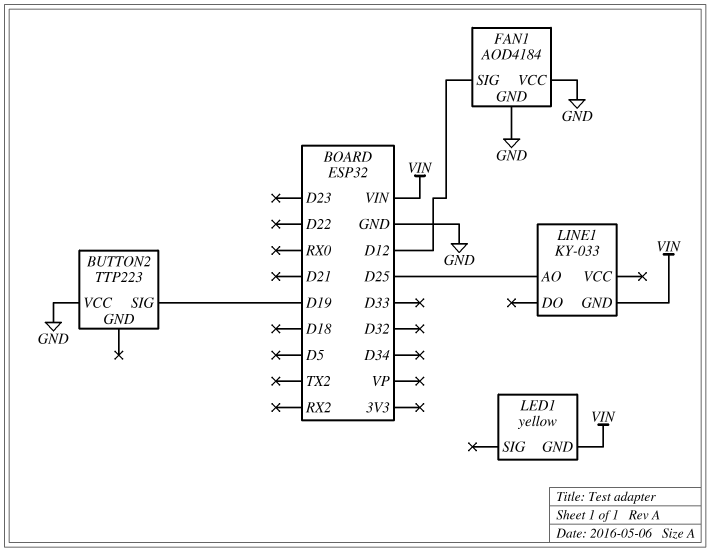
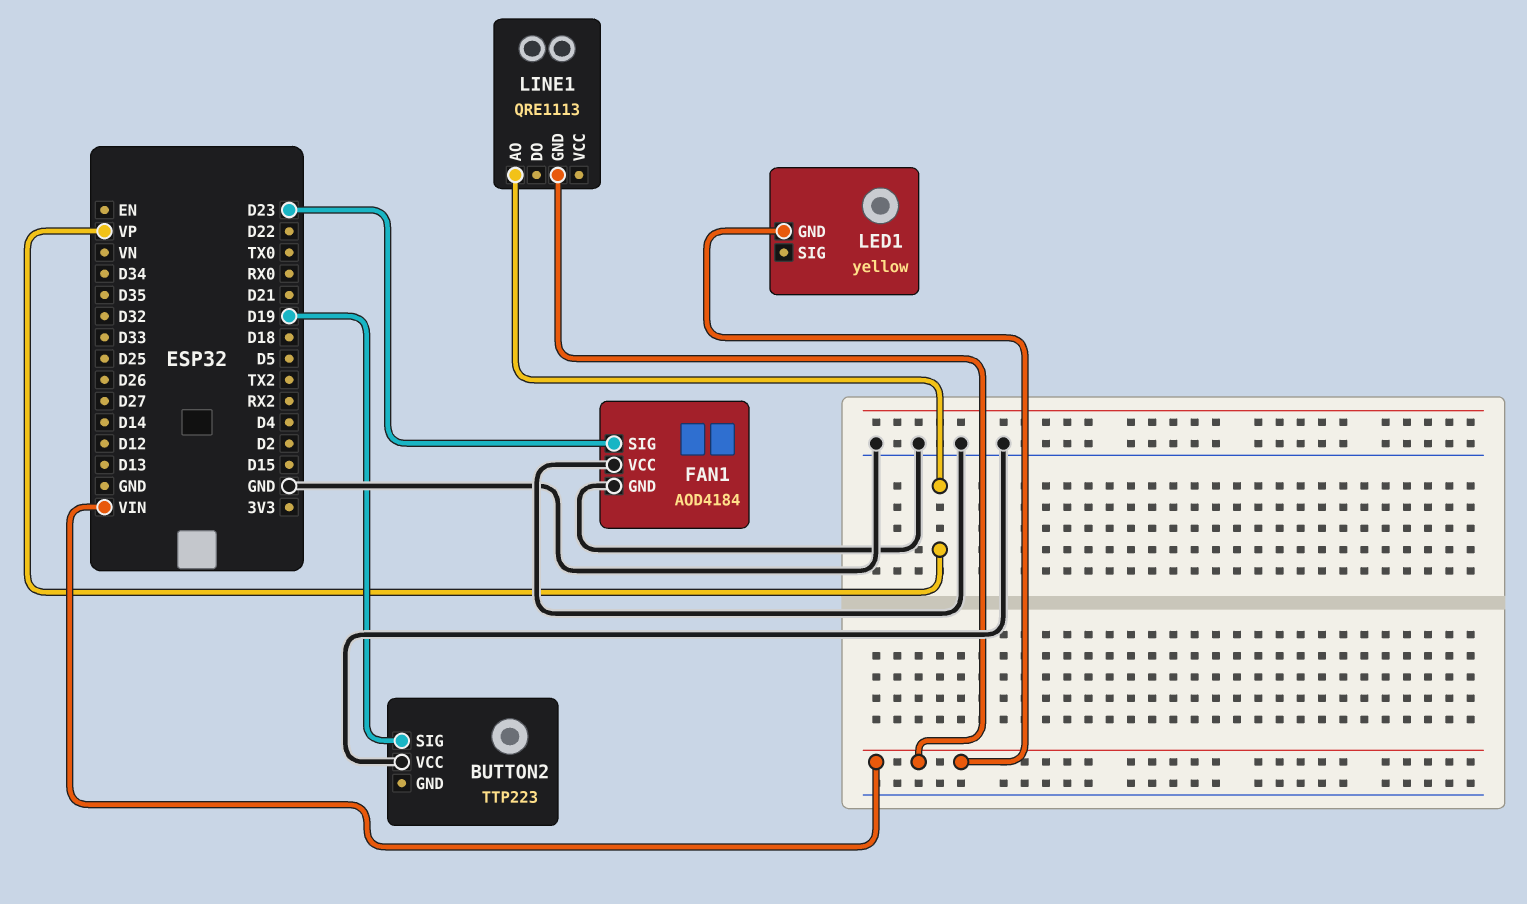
FAN1 pin SIG: D12 -> D23
LINE1: KY-033 -> QRE1113
LINE1 pin AO: D25 -> VP

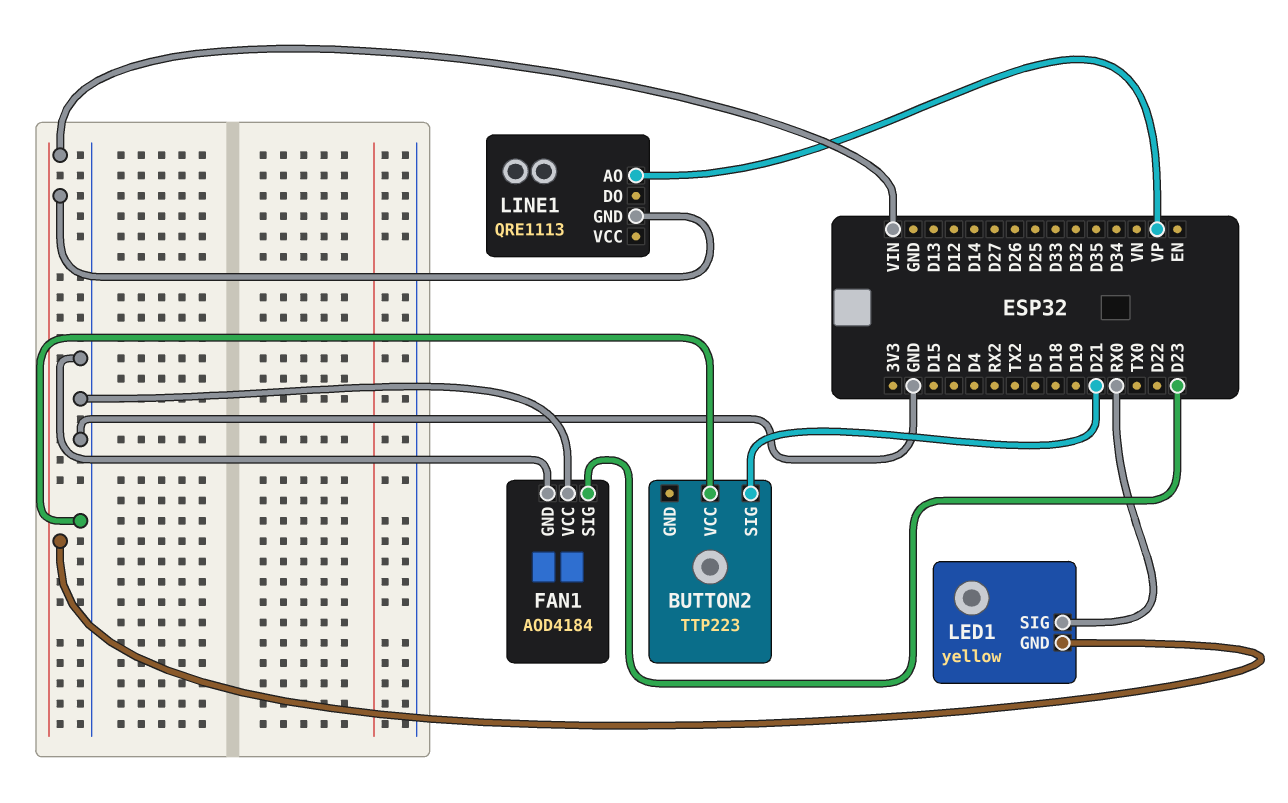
BUTTON2 pin SIG: D19 -> D21
LED1 pin SIG: none -> RX0

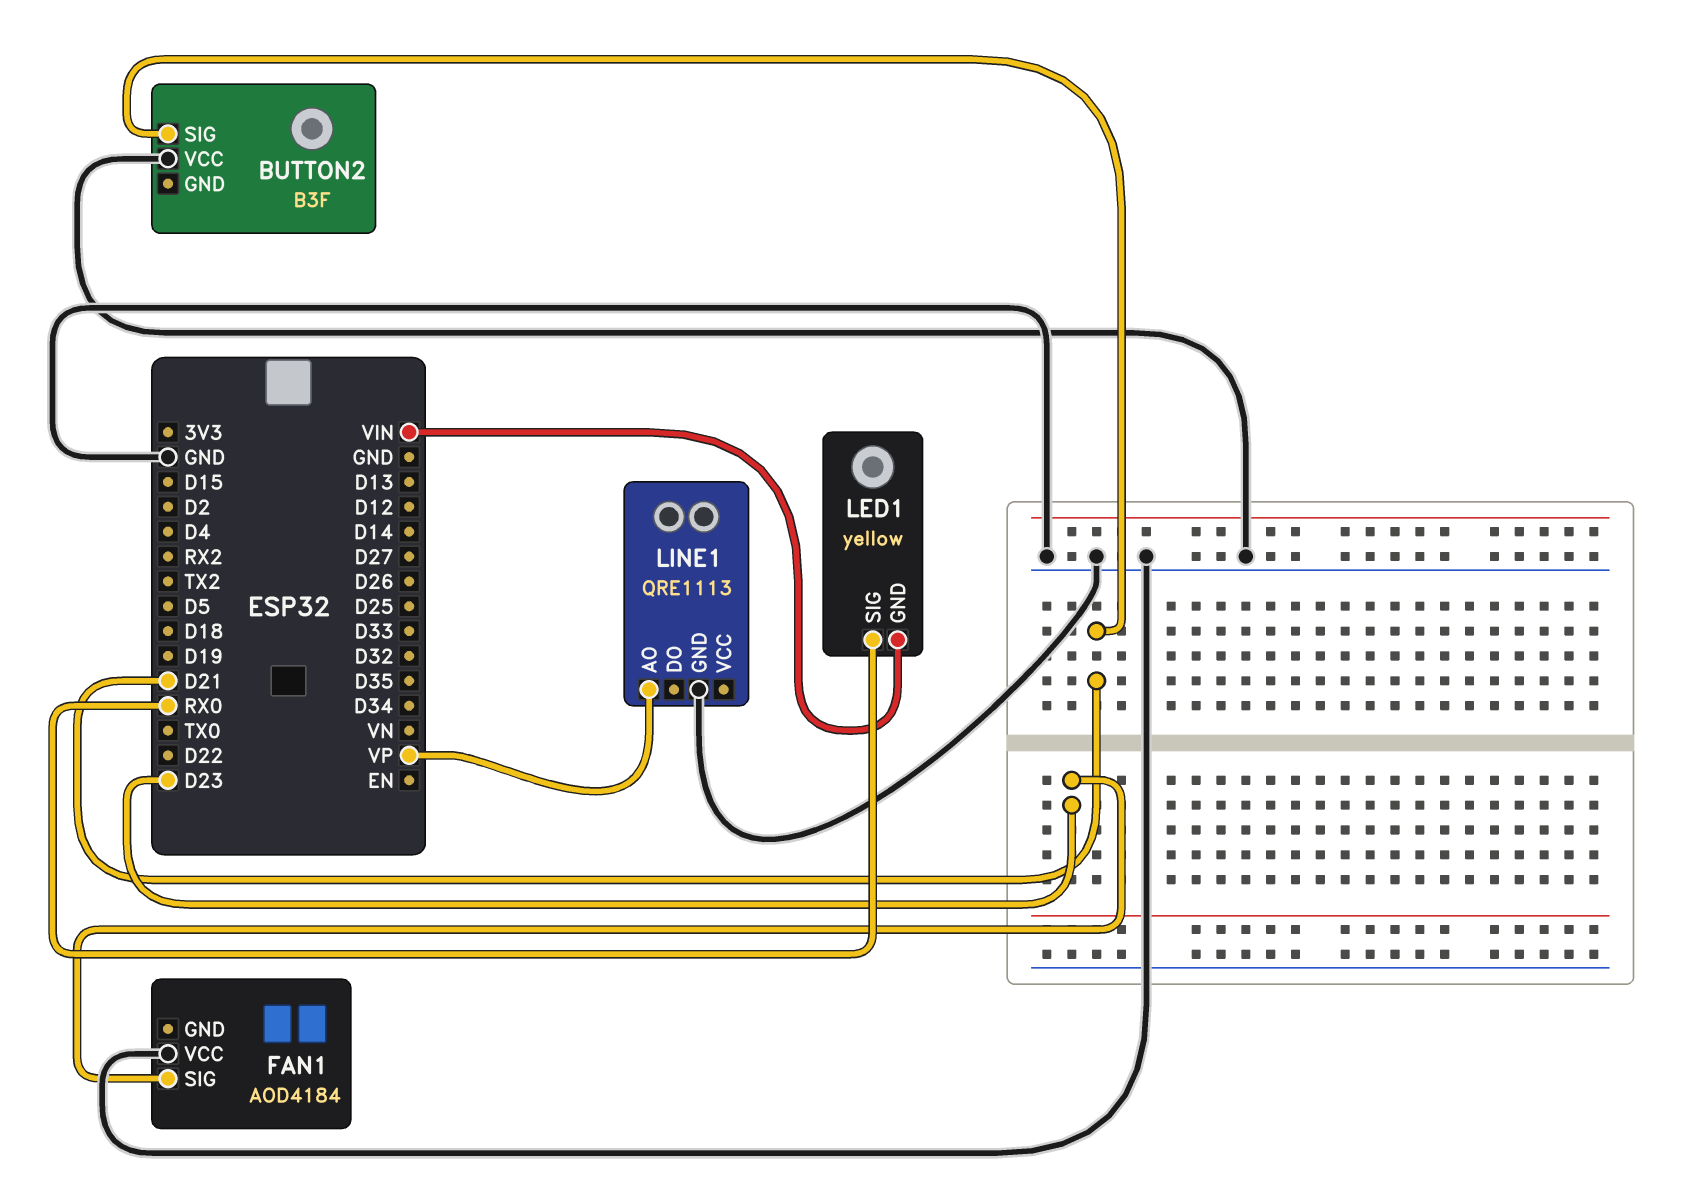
BUTTON2: TTP223 -> B3F
FAN1 pin GND: GND -> none
LINE1 pin GND: VIN -> GND

